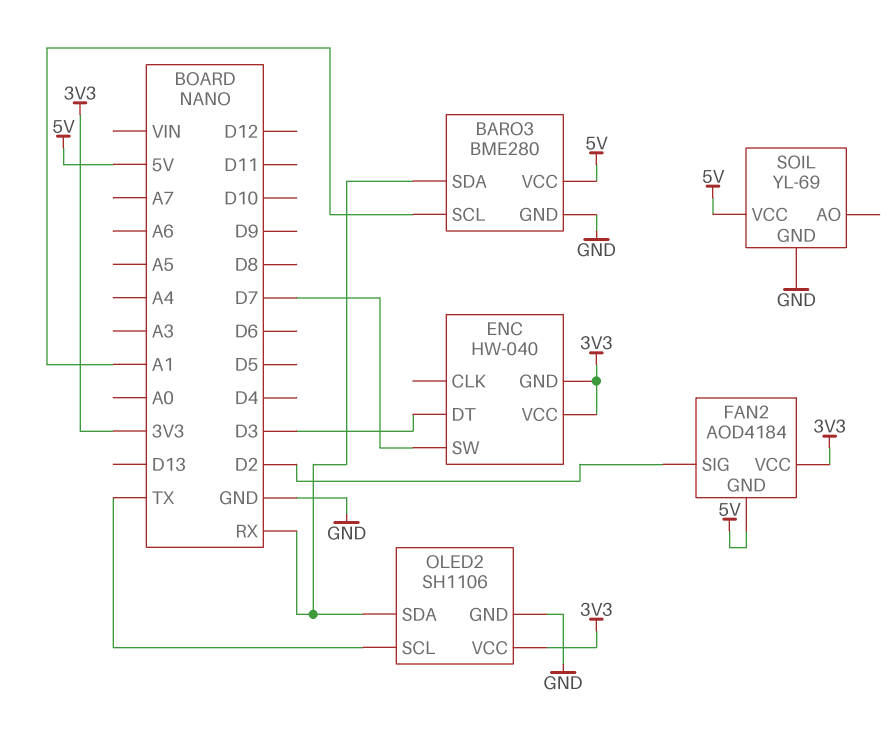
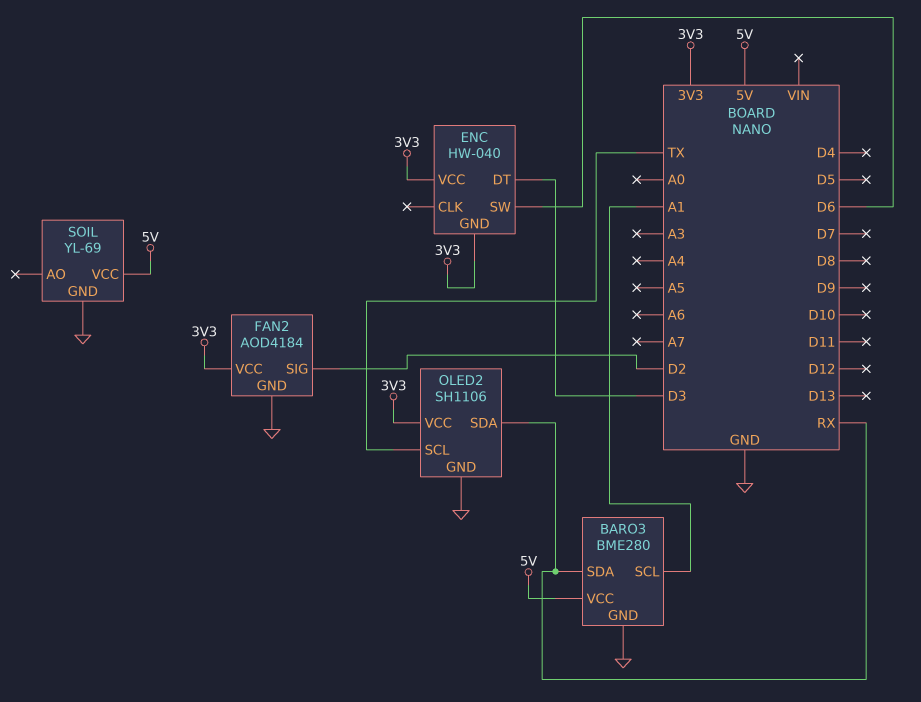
ENC pin SW: D7 -> D6
FAN2 pin GND: 5V -> GND

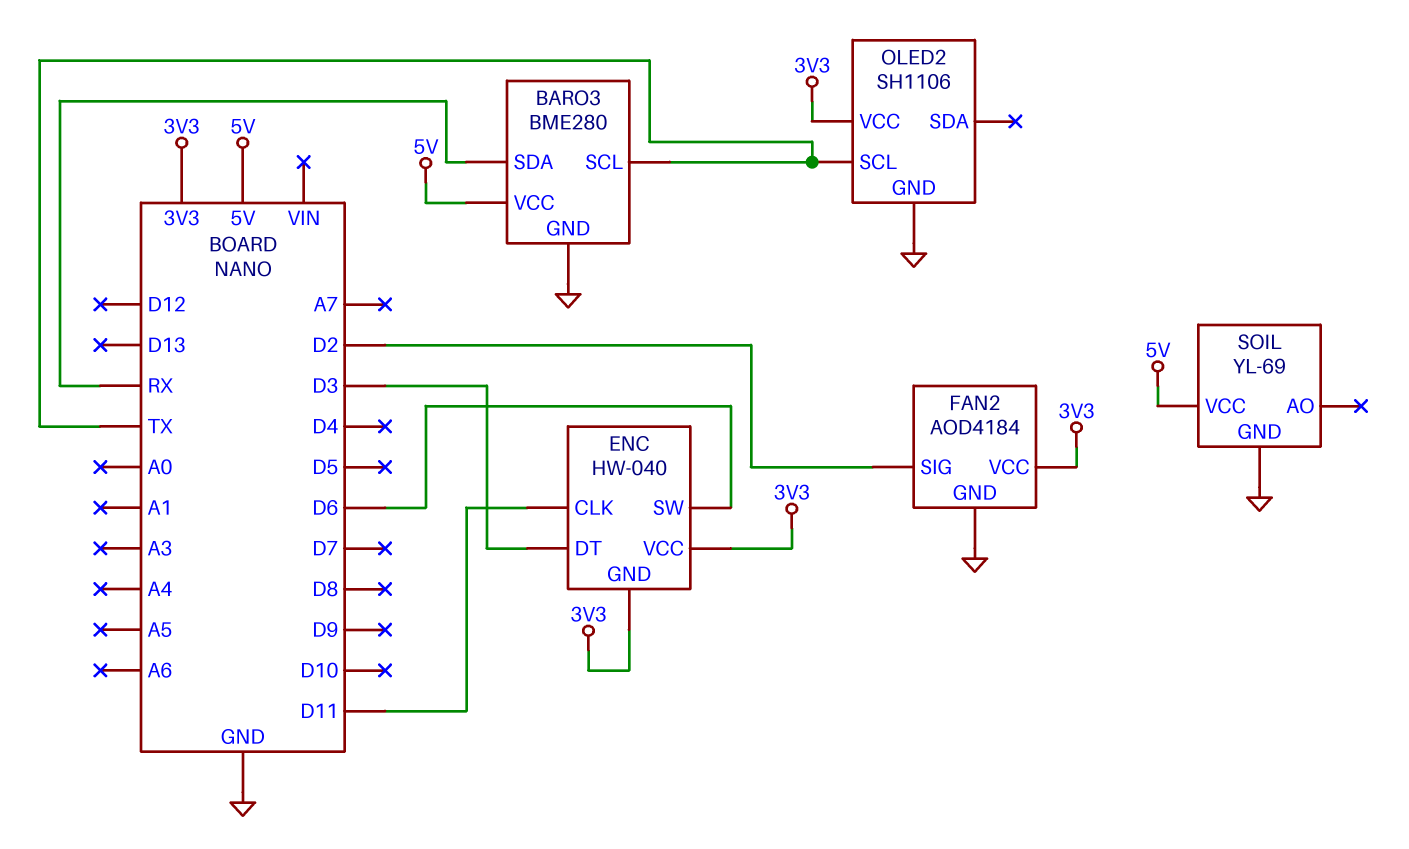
BARO3 pin SCL: A1 -> TX
ENC pin CLK: none -> D11
OLED2 pin SDA: RX -> none

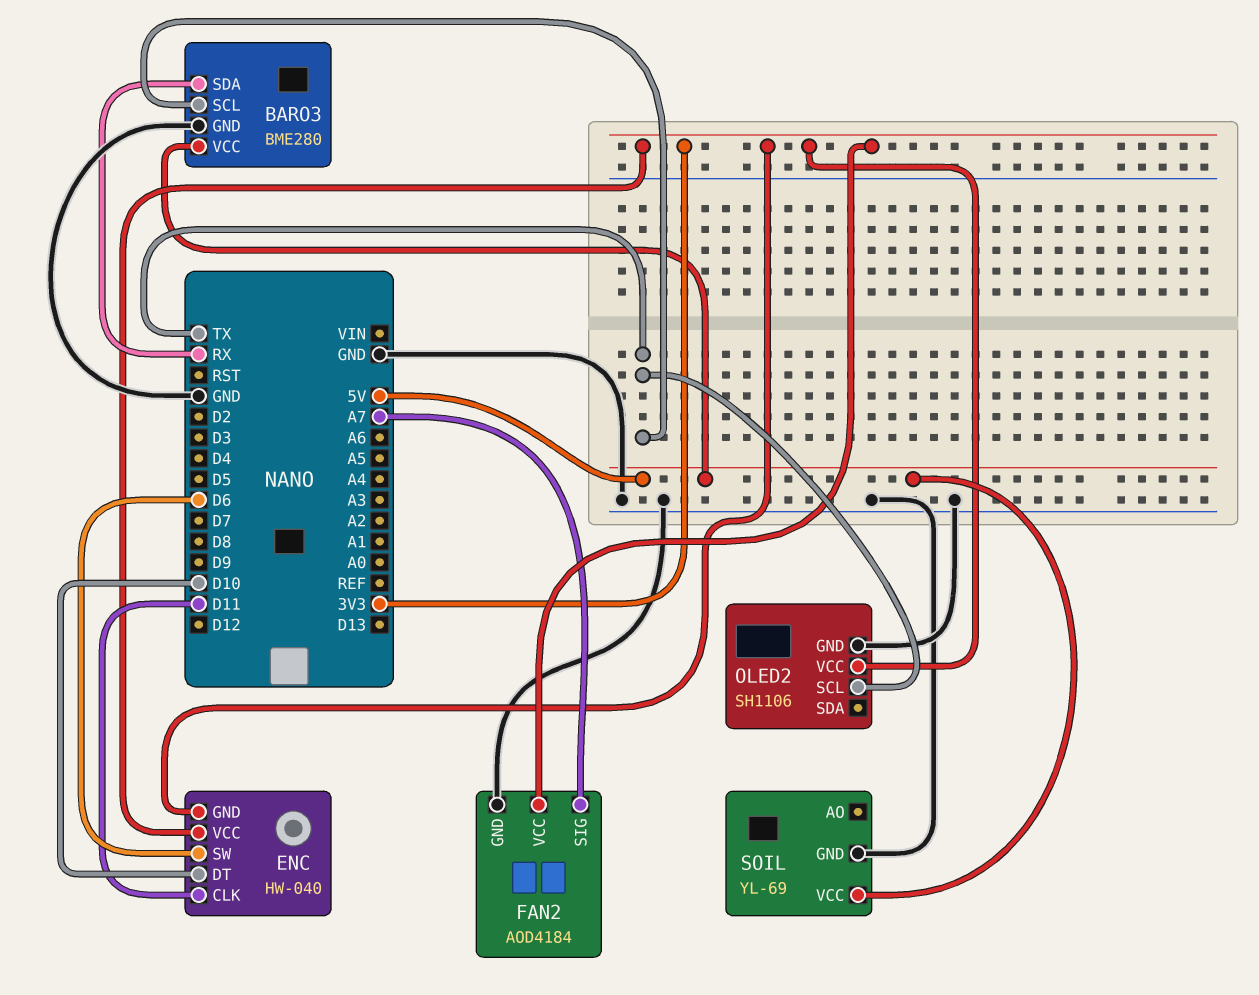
ENC pin DT: D3 -> D10
FAN2 pin SIG: D2 -> A7

